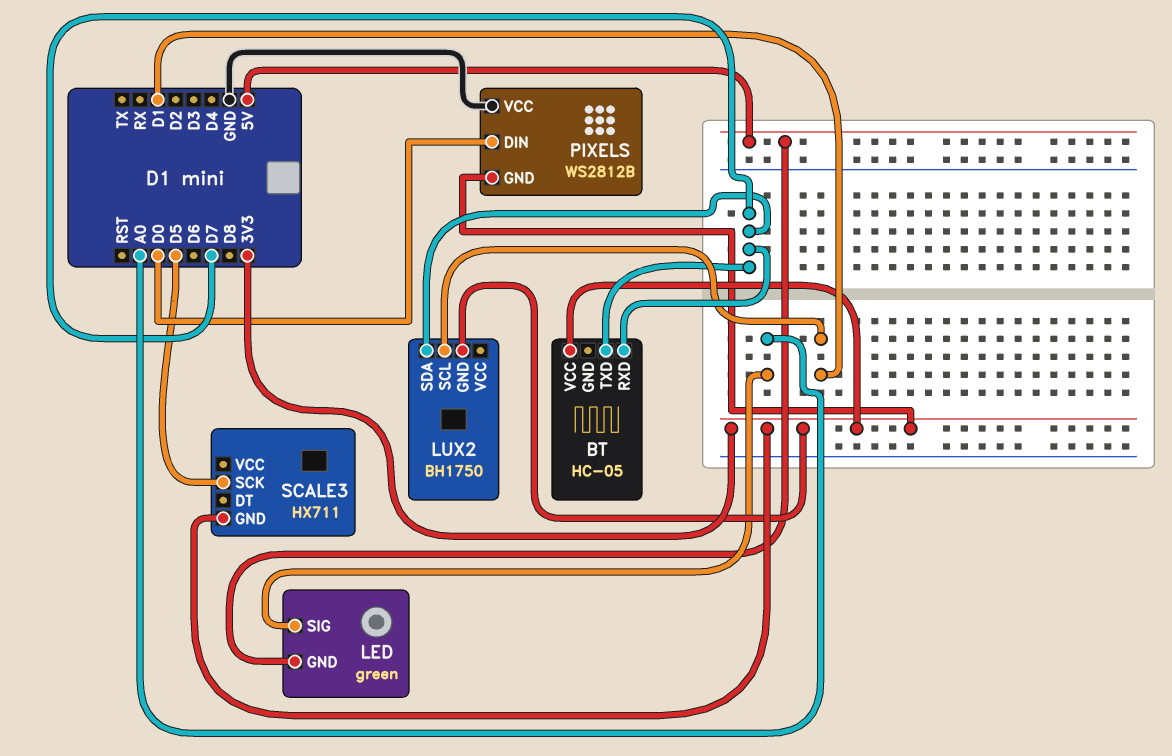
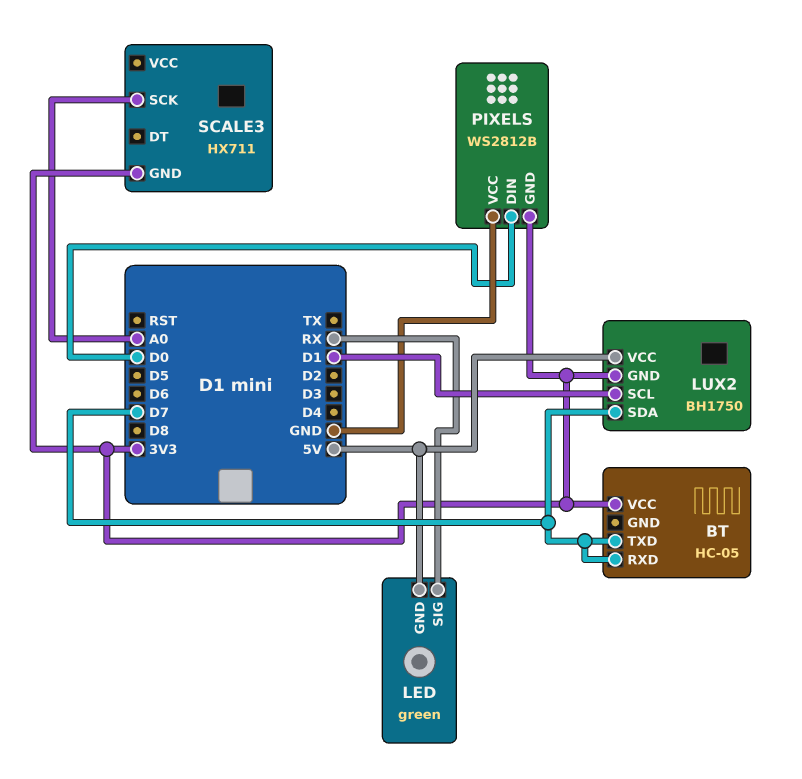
LED pin SIG: A0 -> RX
LUX2 pin VCC: none -> 5V
SCALE3 pin SCK: D5 -> A0

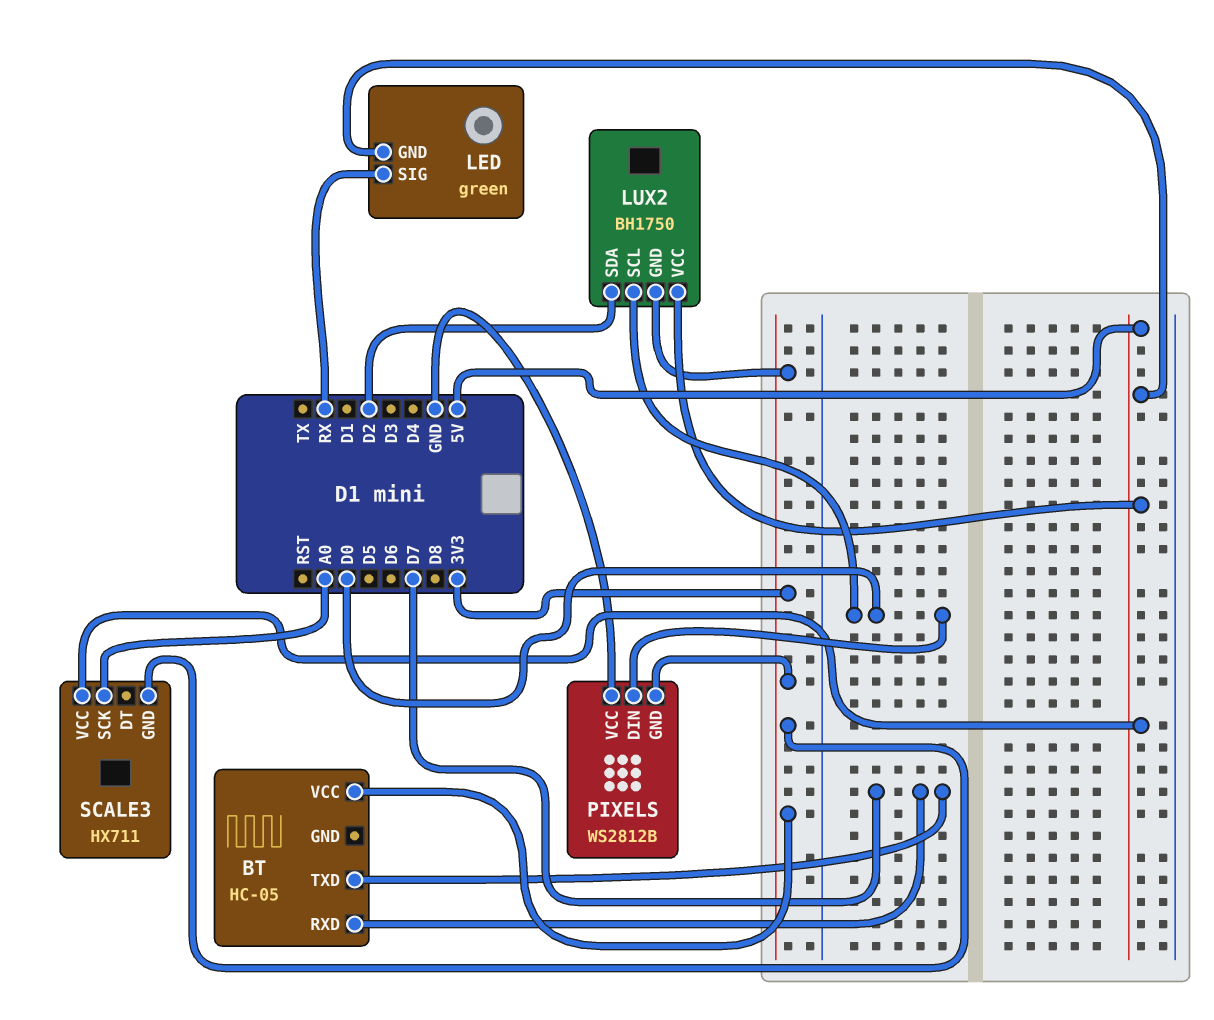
LUX2 pin SCL: D1 -> D0
LUX2 pin SDA: D7 -> D2
SCALE3 pin VCC: none -> 5V

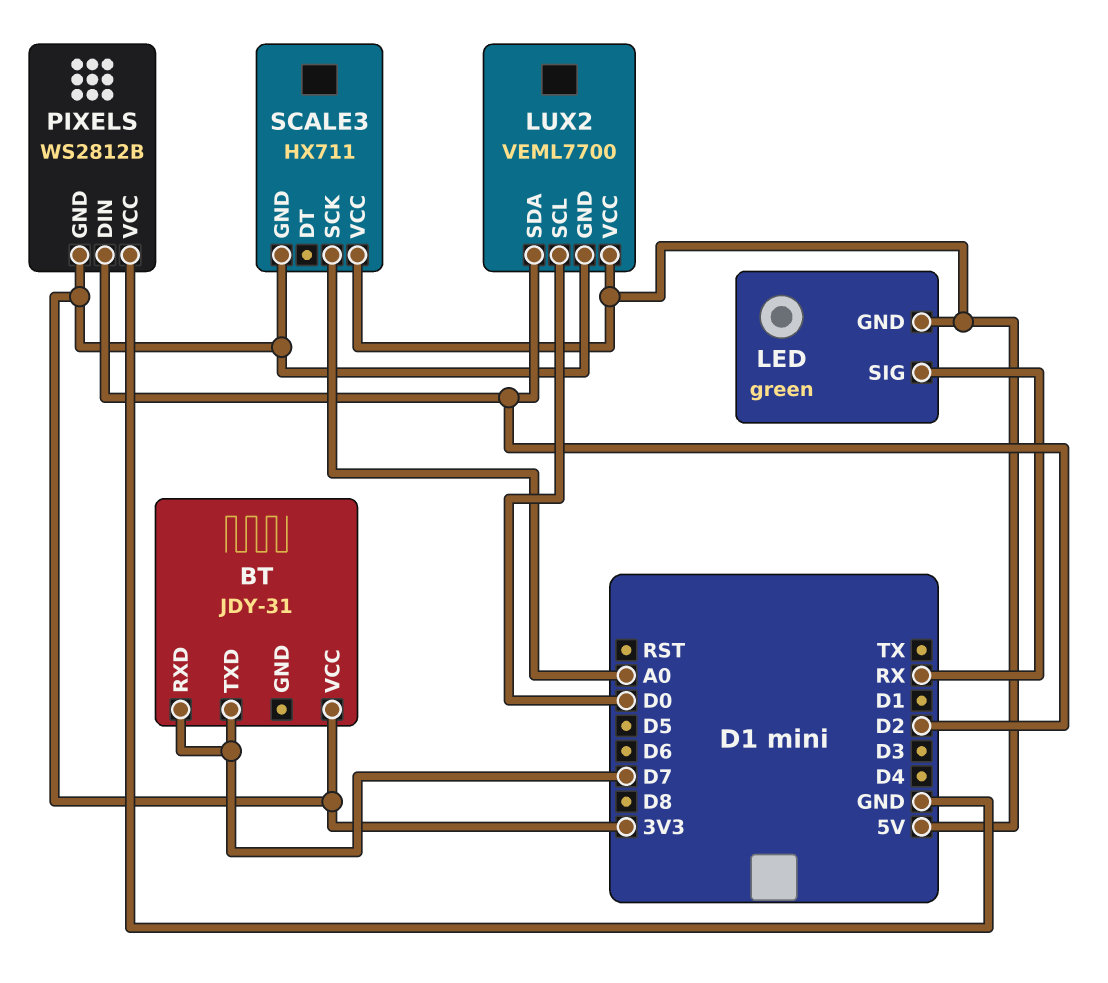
BT: HC-05 -> JDY-31
LUX2: BH1750 -> VEML7700
PIXELS pin DIN: D0 -> D2

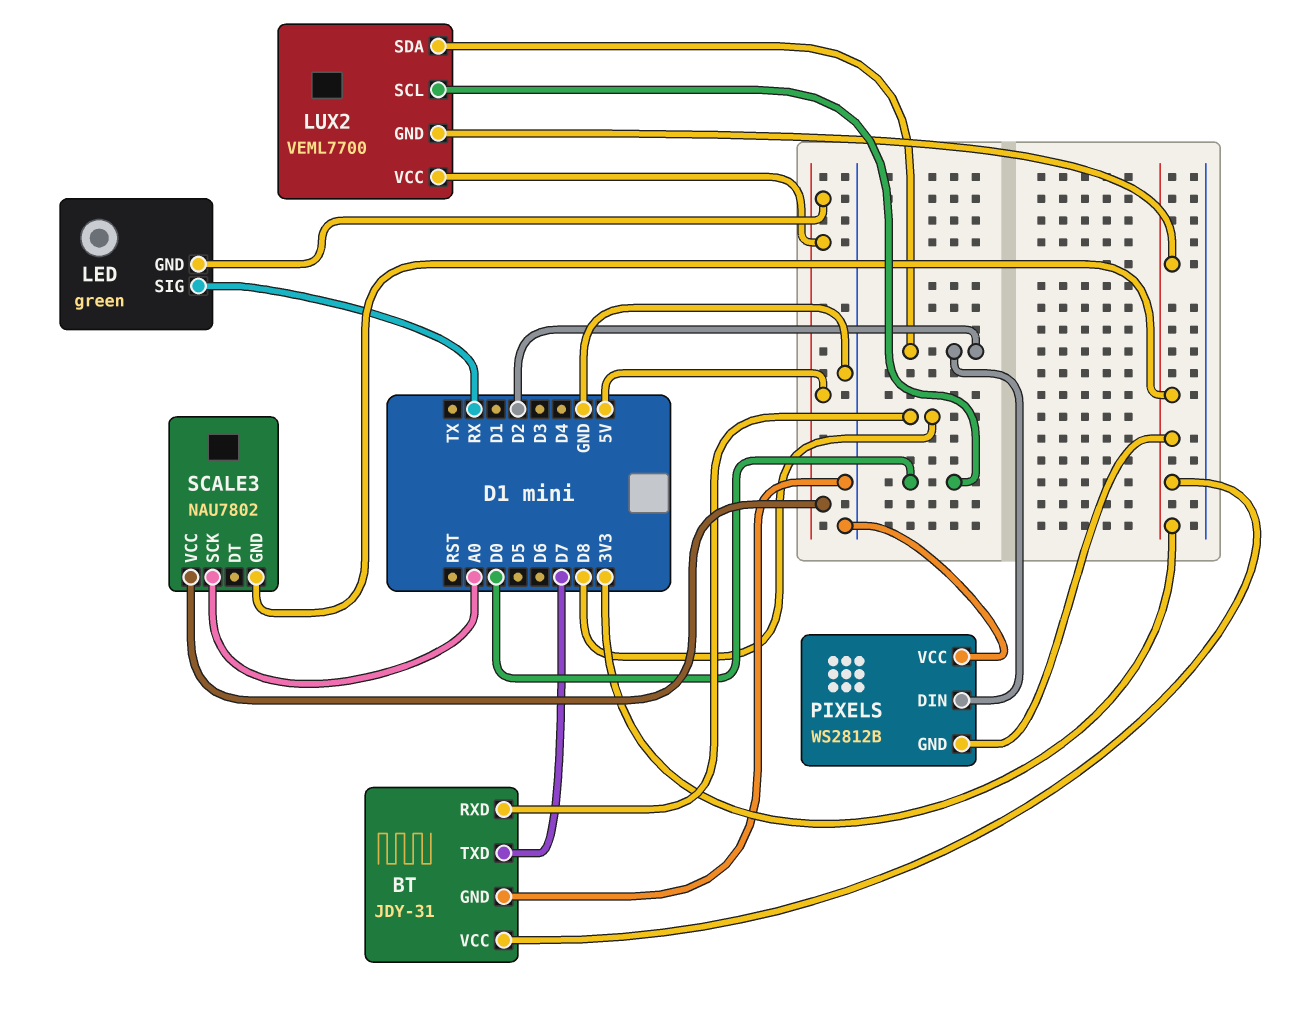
BT pin GND: none -> GND
BT pin RXD: D7 -> D8
SCALE3: HX711 -> NAU7802

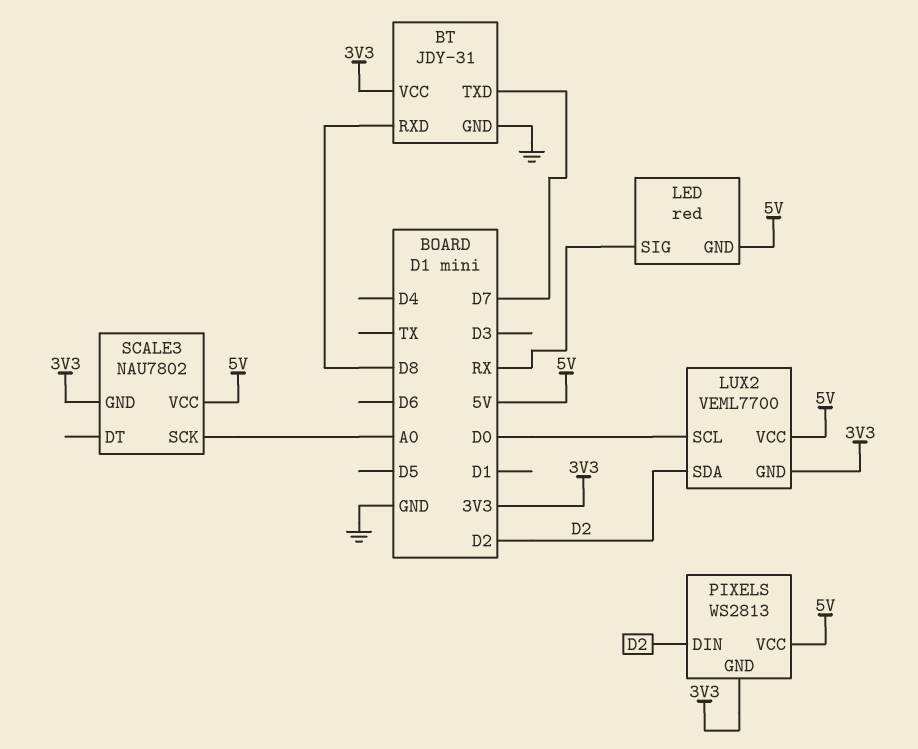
LED: green -> red
PIXELS: WS2812B -> WS2813
PIXELS pin VCC: GND -> 5V

